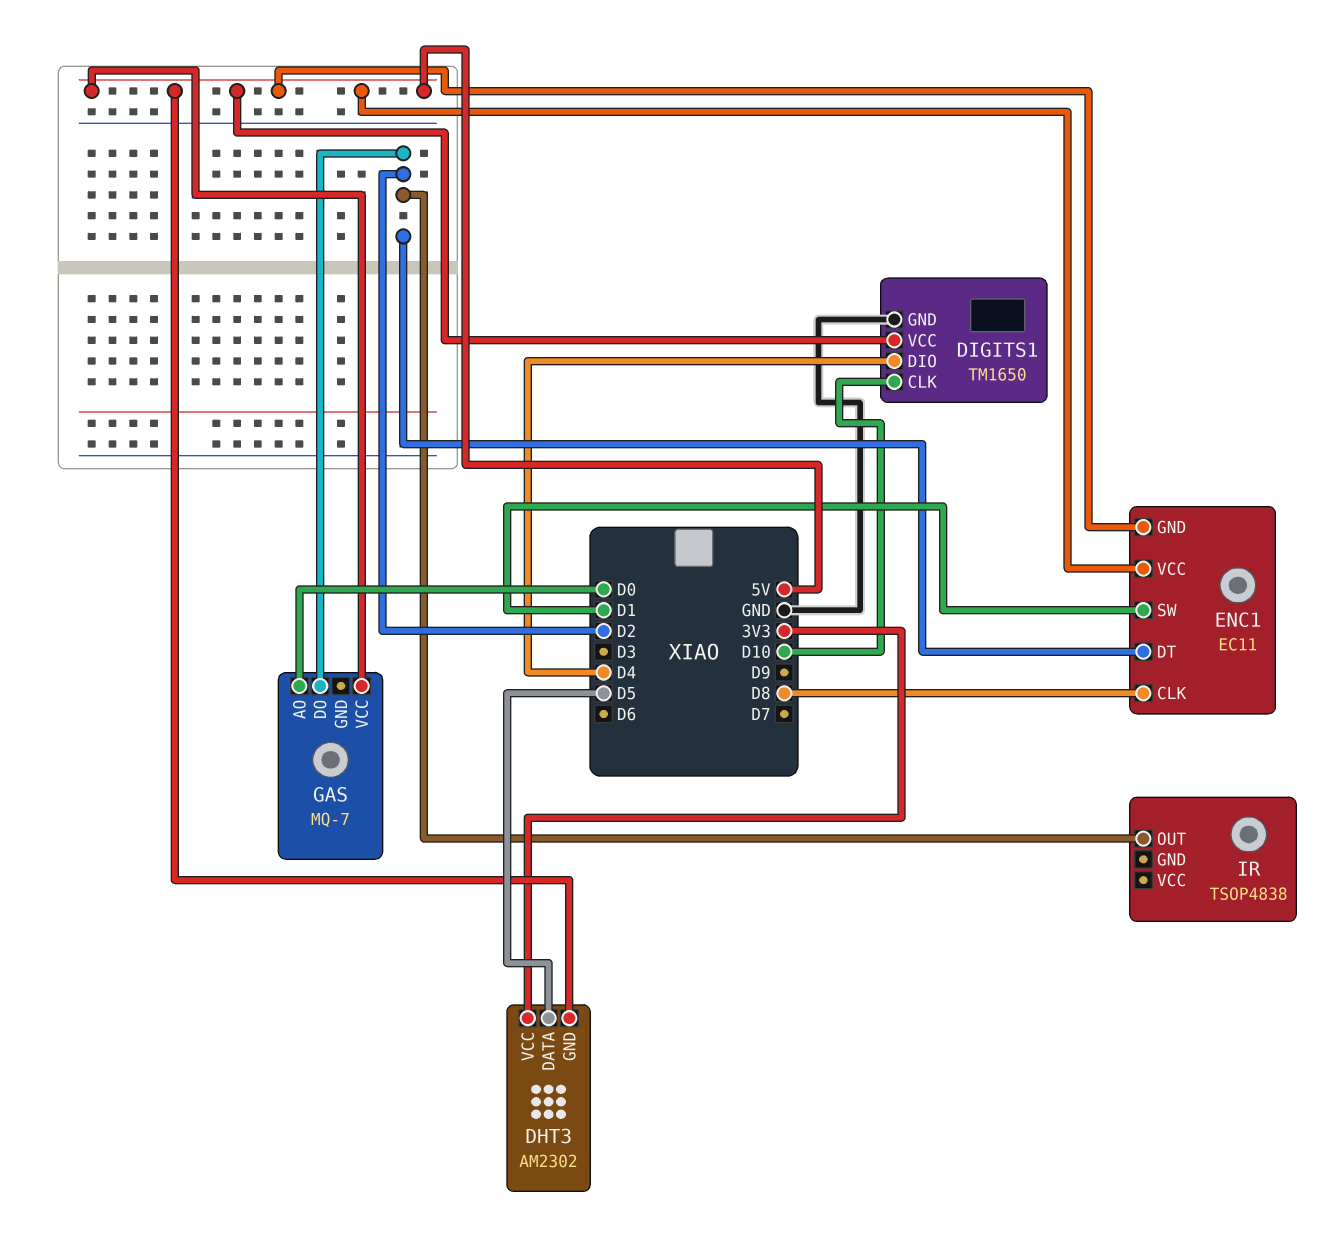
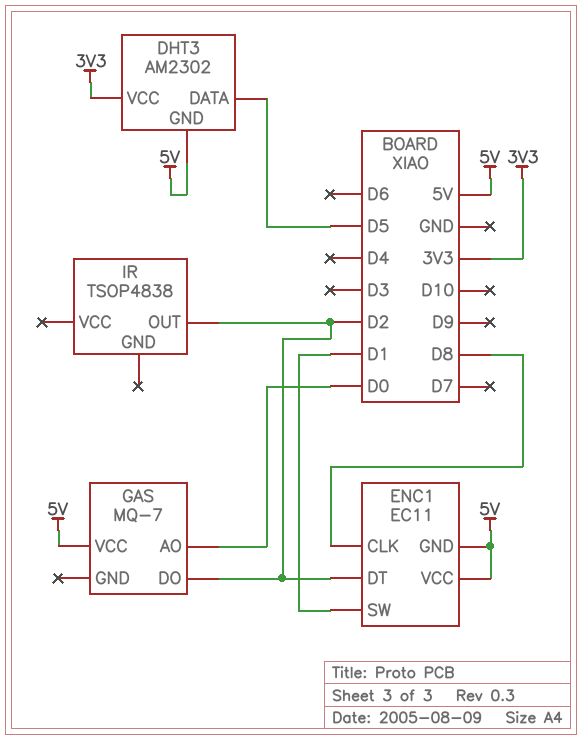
DIGITS1: TM1650 -> none
DIGITS1 pin CLK: D10 -> none
DIGITS1 pin DIO: D4 -> none
DIGITS1 pin GND: GND -> none
DIGITS1 pin VCC: 5V -> none

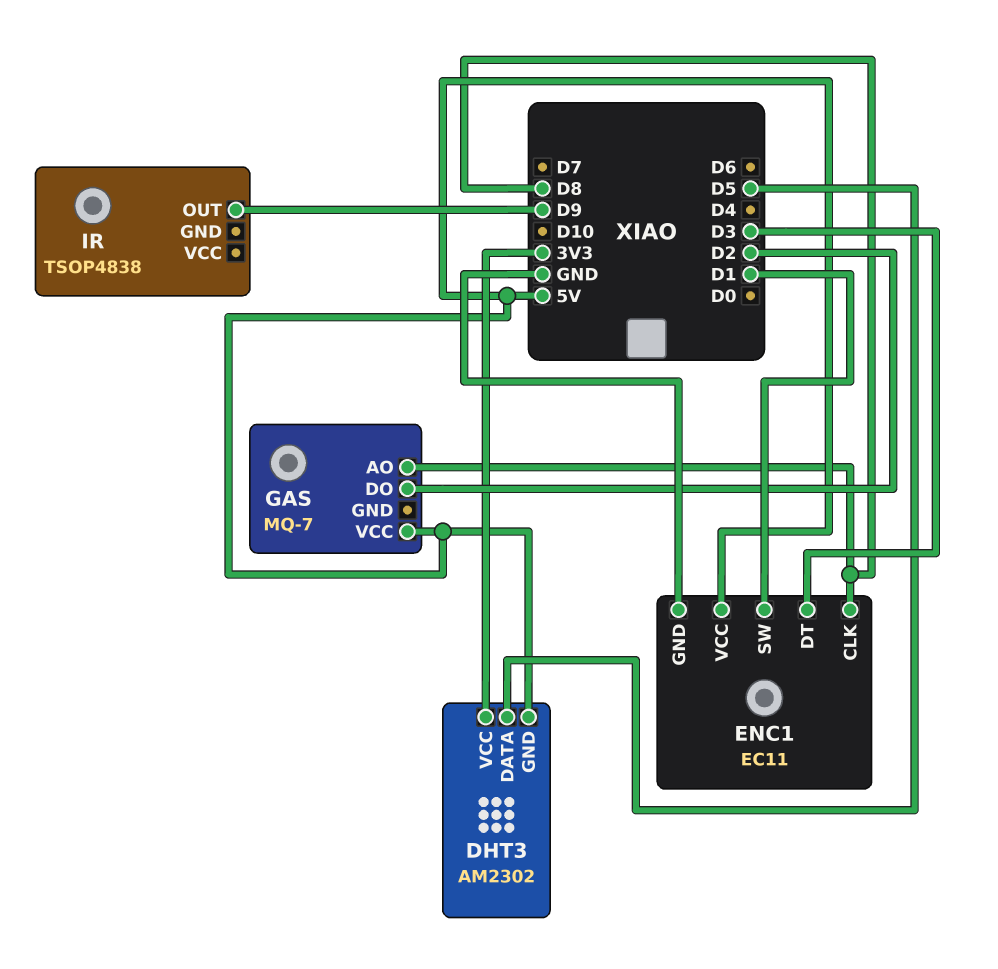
ENC1 pin DT: D2 -> D3
ENC1 pin GND: 5V -> GND
GAS pin AO: D0 -> D8
IR pin OUT: D2 -> D9

